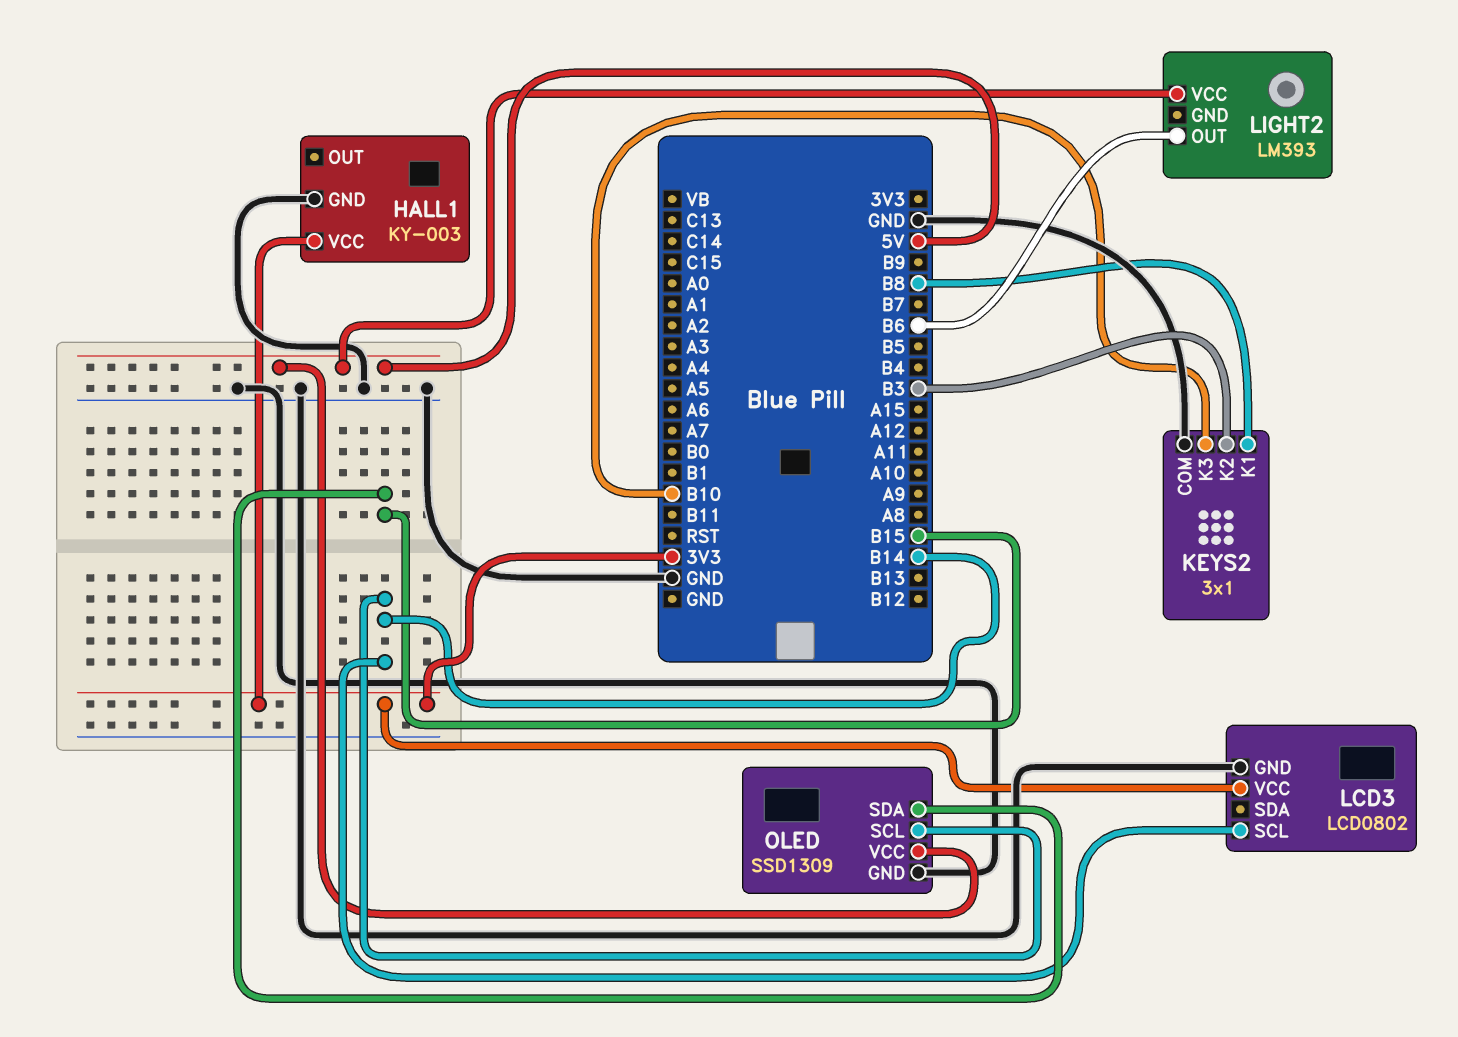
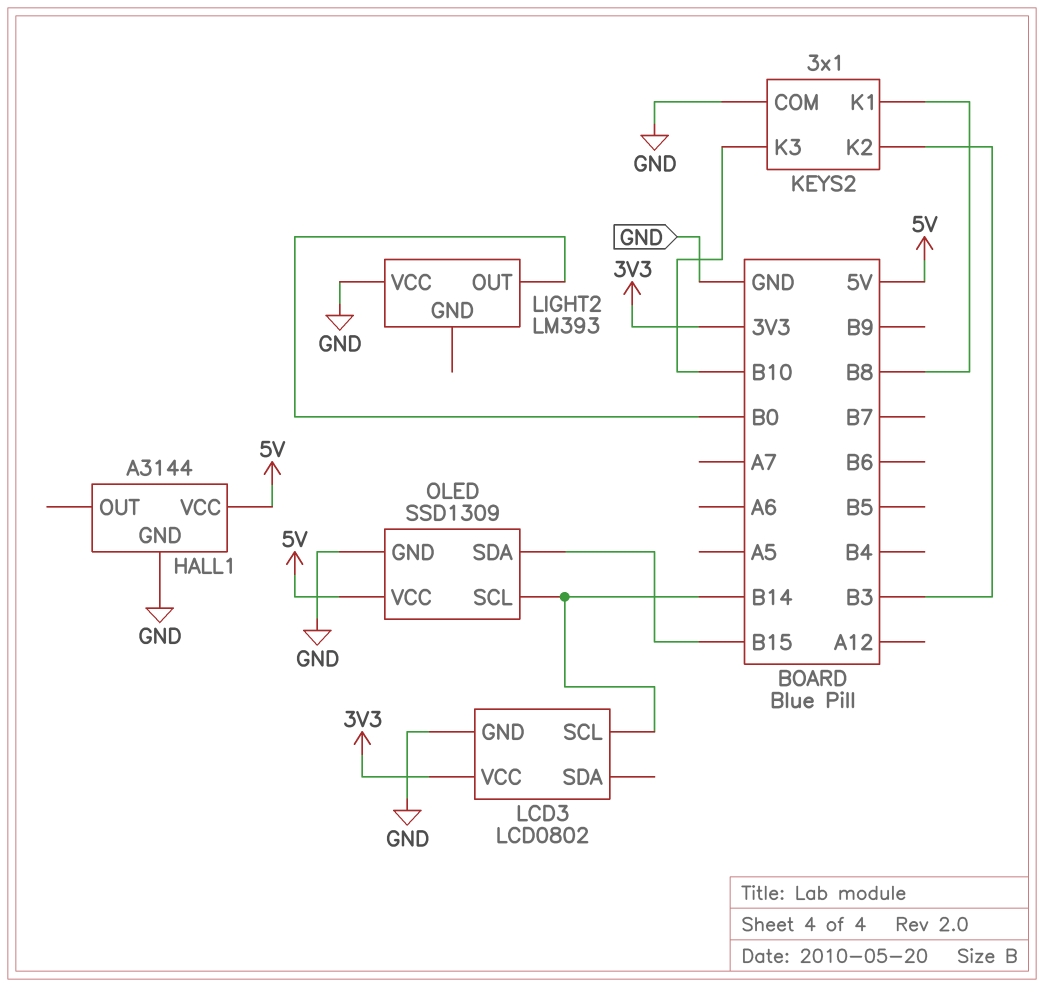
HALL1: KY-003 -> A3144
HALL1 pin VCC: 3V3 -> 5V
LIGHT2 pin OUT: B6 -> B0
LIGHT2 pin VCC: 5V -> GND

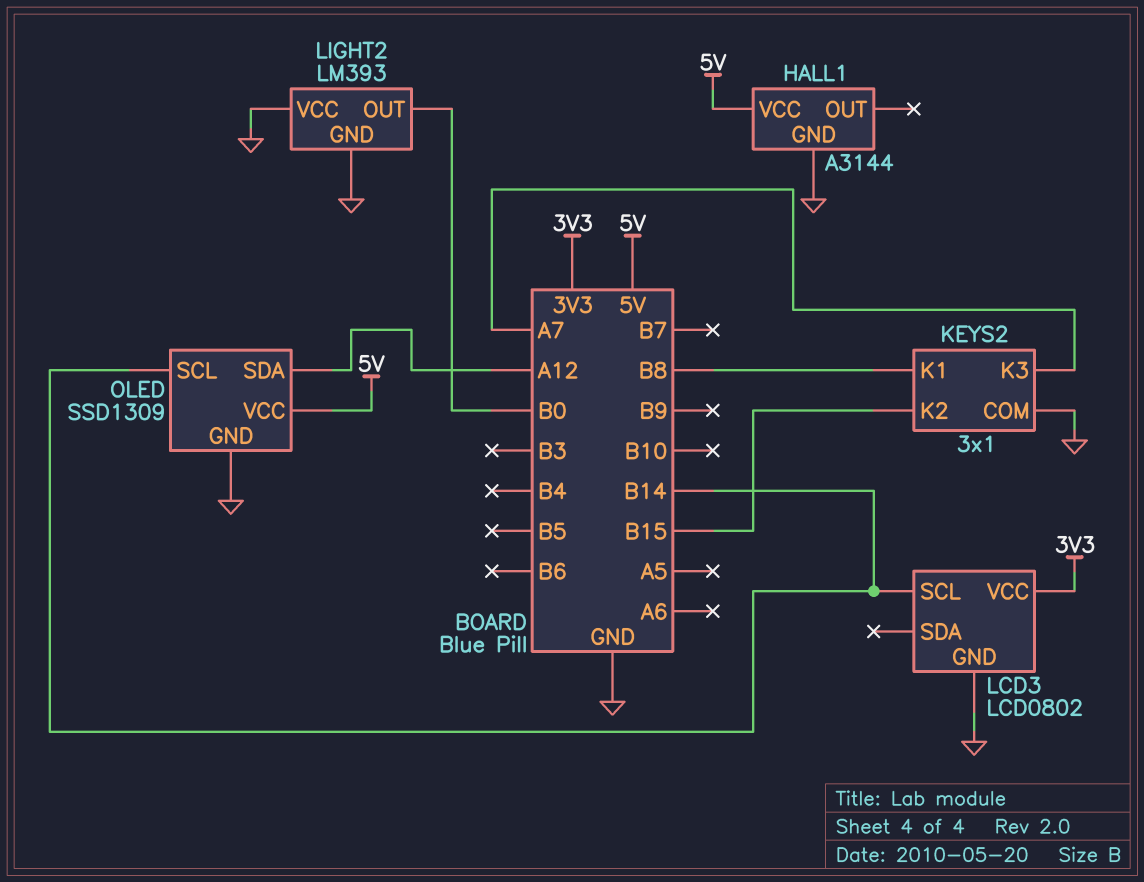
KEYS2 pin K2: B3 -> B15
KEYS2 pin K3: B10 -> A7
LIGHT2 pin GND: none -> GND
OLED pin SDA: B15 -> A12

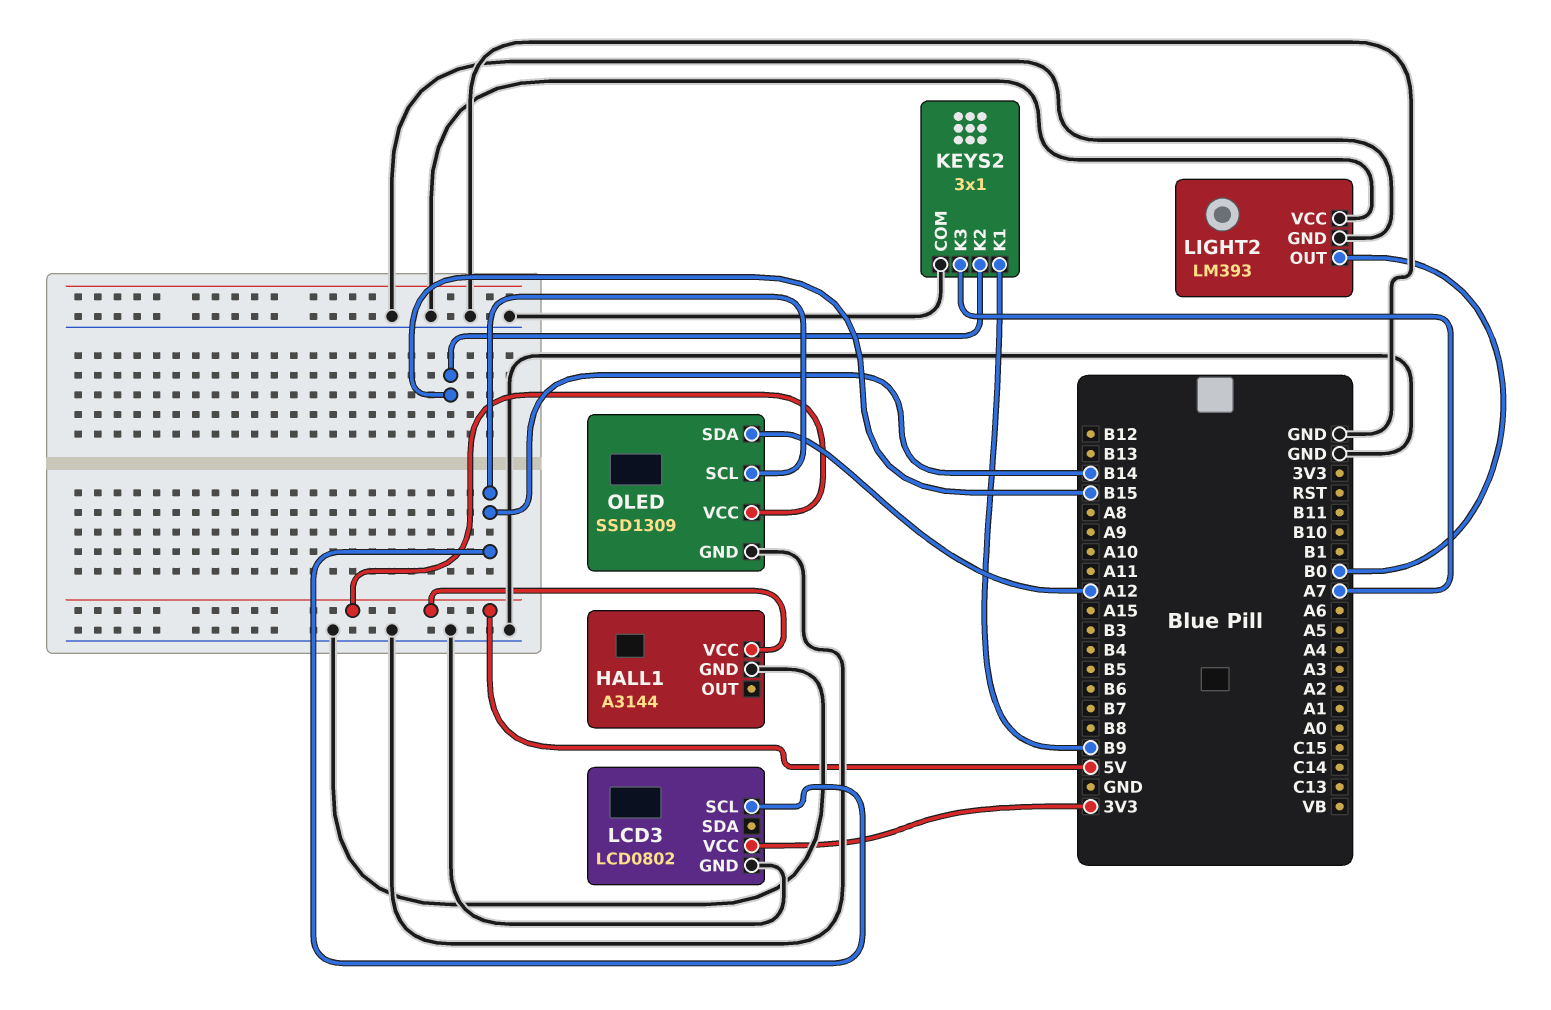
KEYS2 pin K1: B8 -> B9

